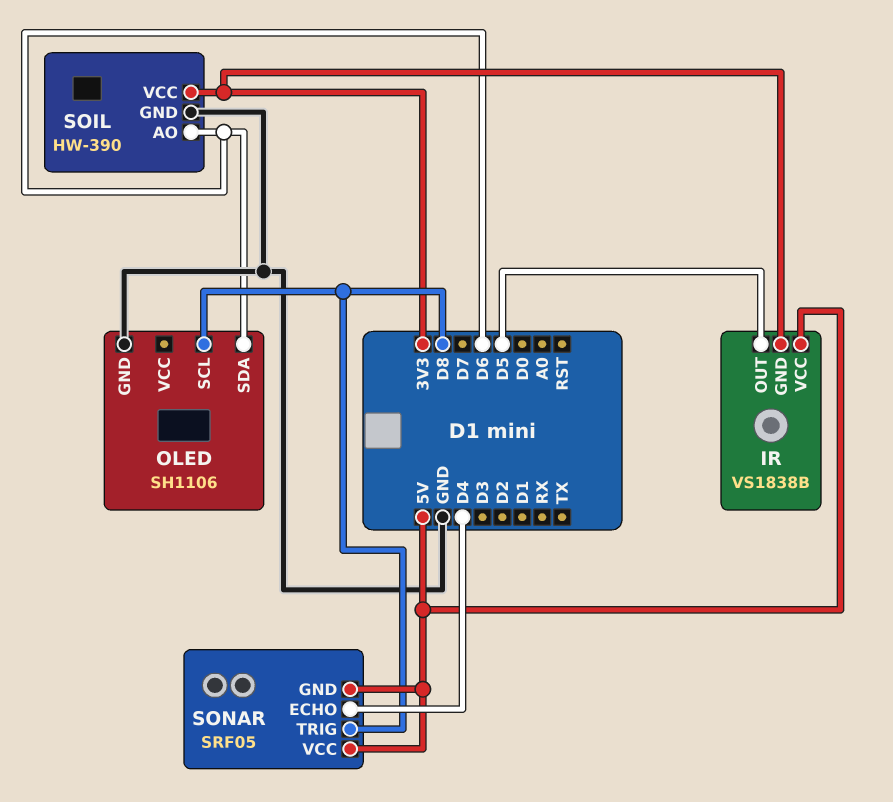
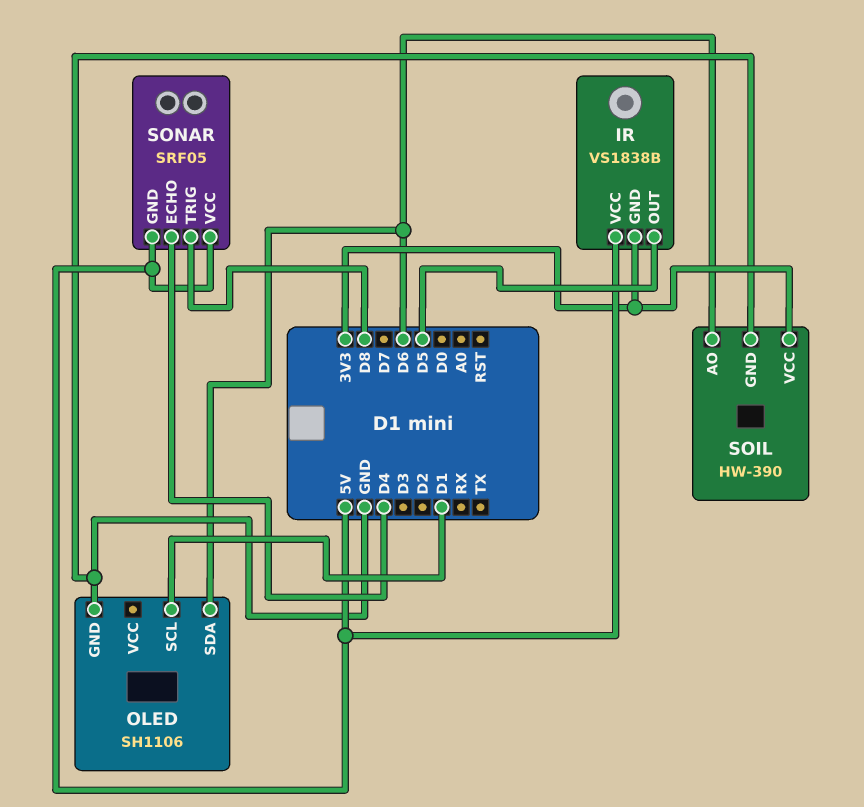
OLED pin SCL: D8 -> D1

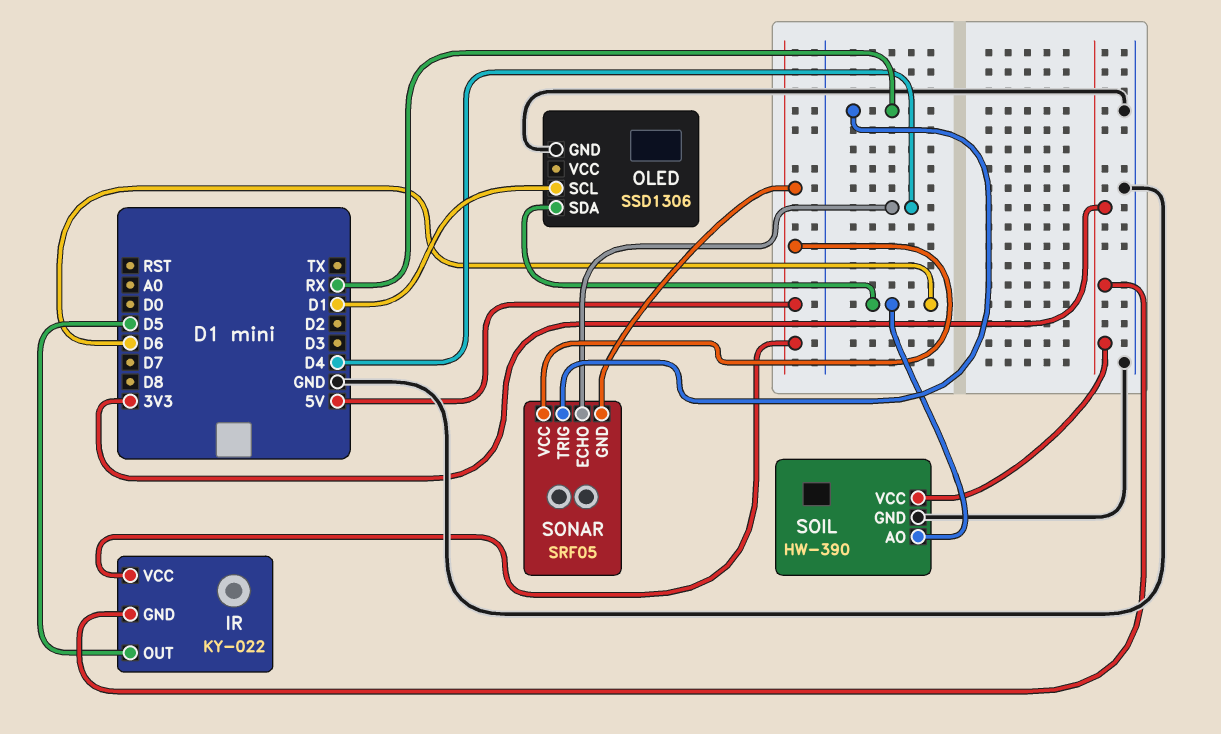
IR: VS1838B -> KY-022
OLED: SH1106 -> SSD1306
SONAR pin TRIG: D8 -> RX

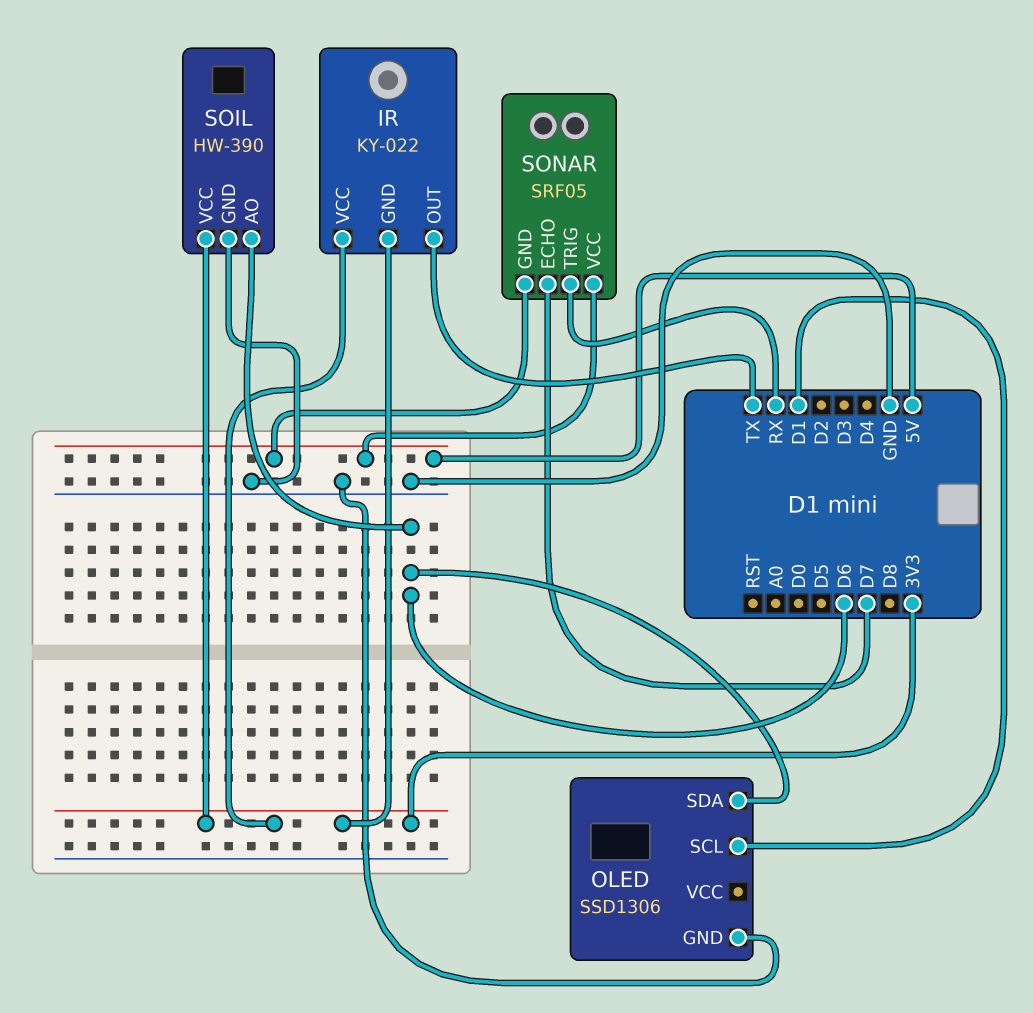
IR pin OUT: D5 -> TX
IR pin VCC: 5V -> 3V3
SONAR pin ECHO: D4 -> D7

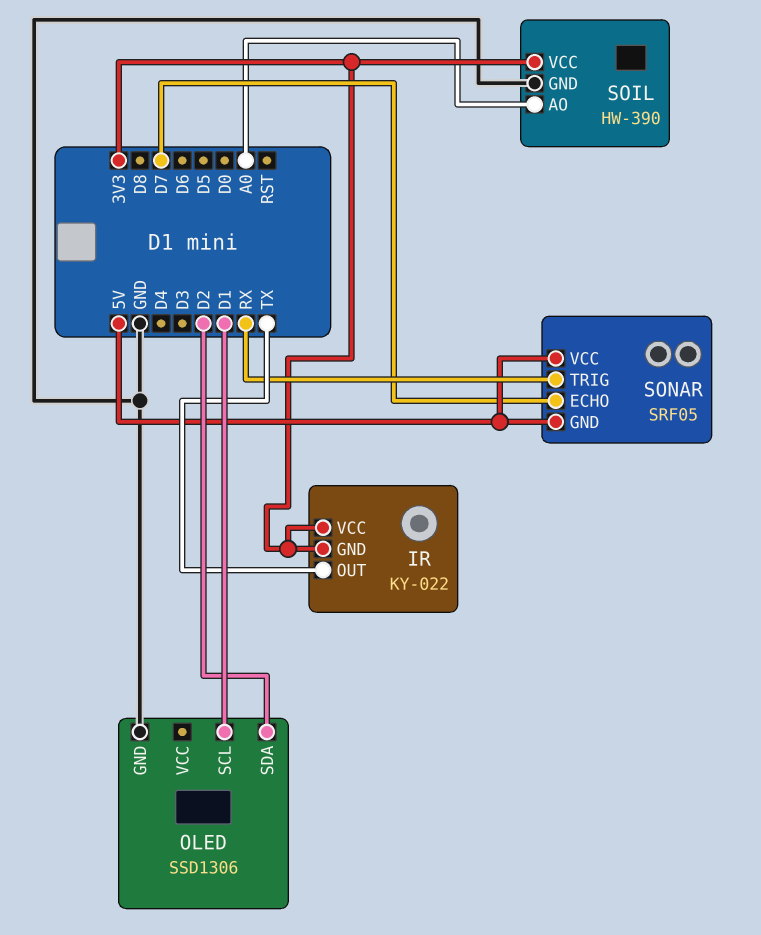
OLED pin SDA: D6 -> D2
SOIL pin AO: D6 -> A0

